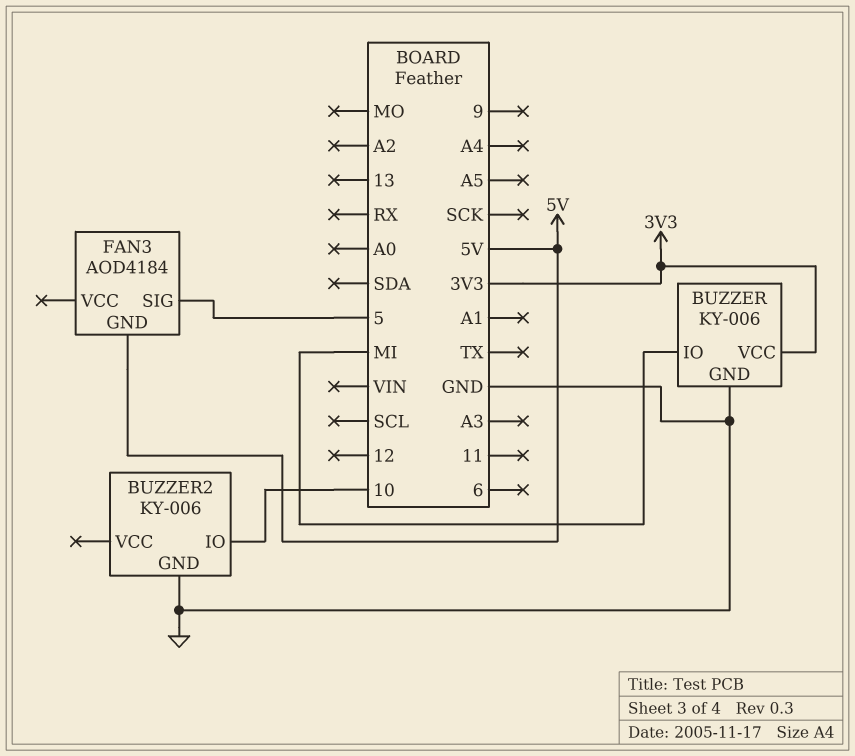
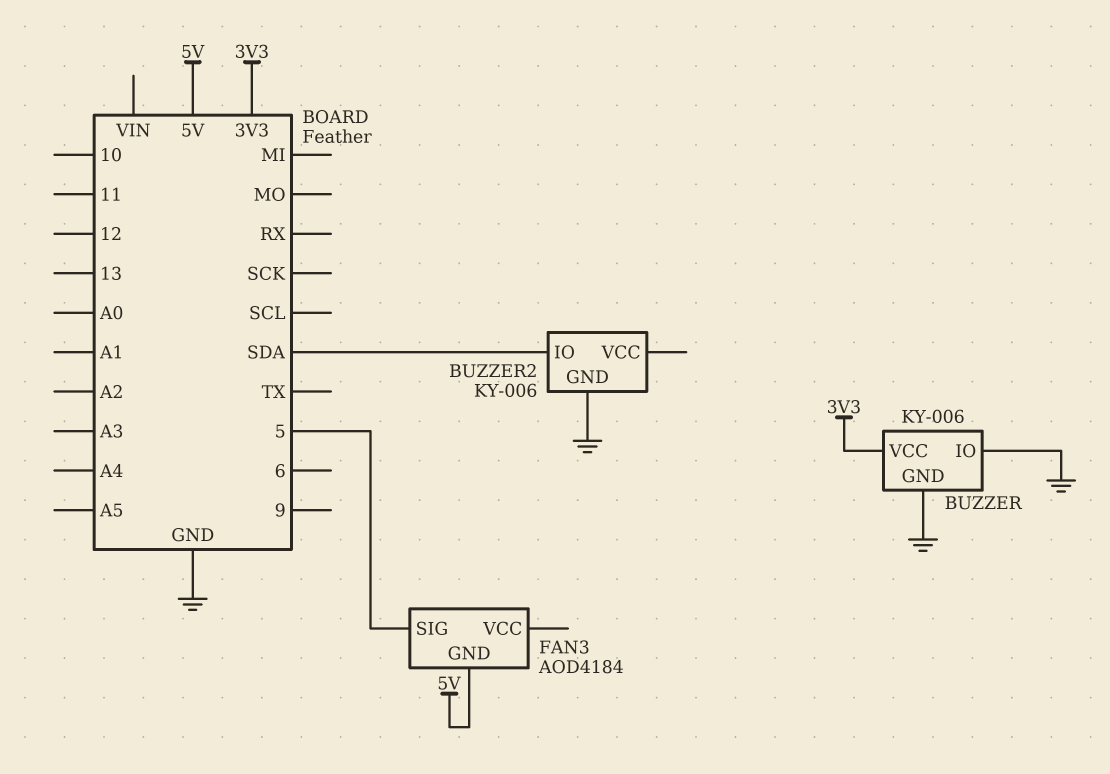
BUZZER pin IO: MI -> GND
BUZZER2 pin IO: 10 -> SDA

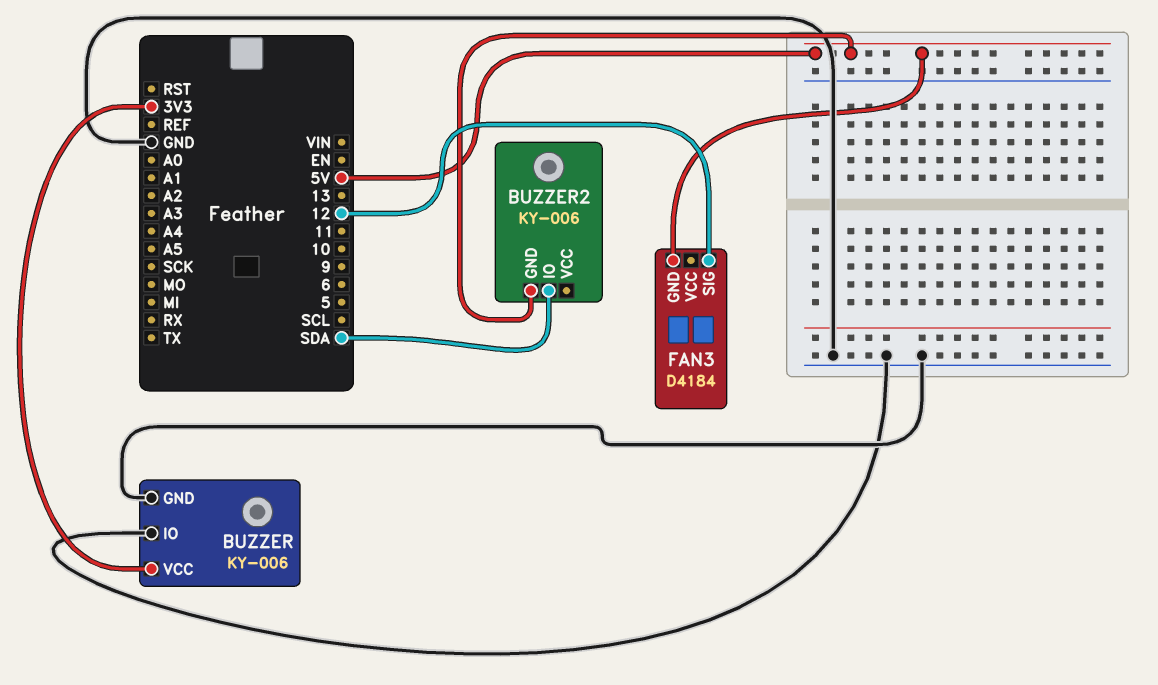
BUZZER2 pin GND: GND -> 5V
FAN3: AOD4184 -> D4184
FAN3 pin SIG: 5 -> 12

